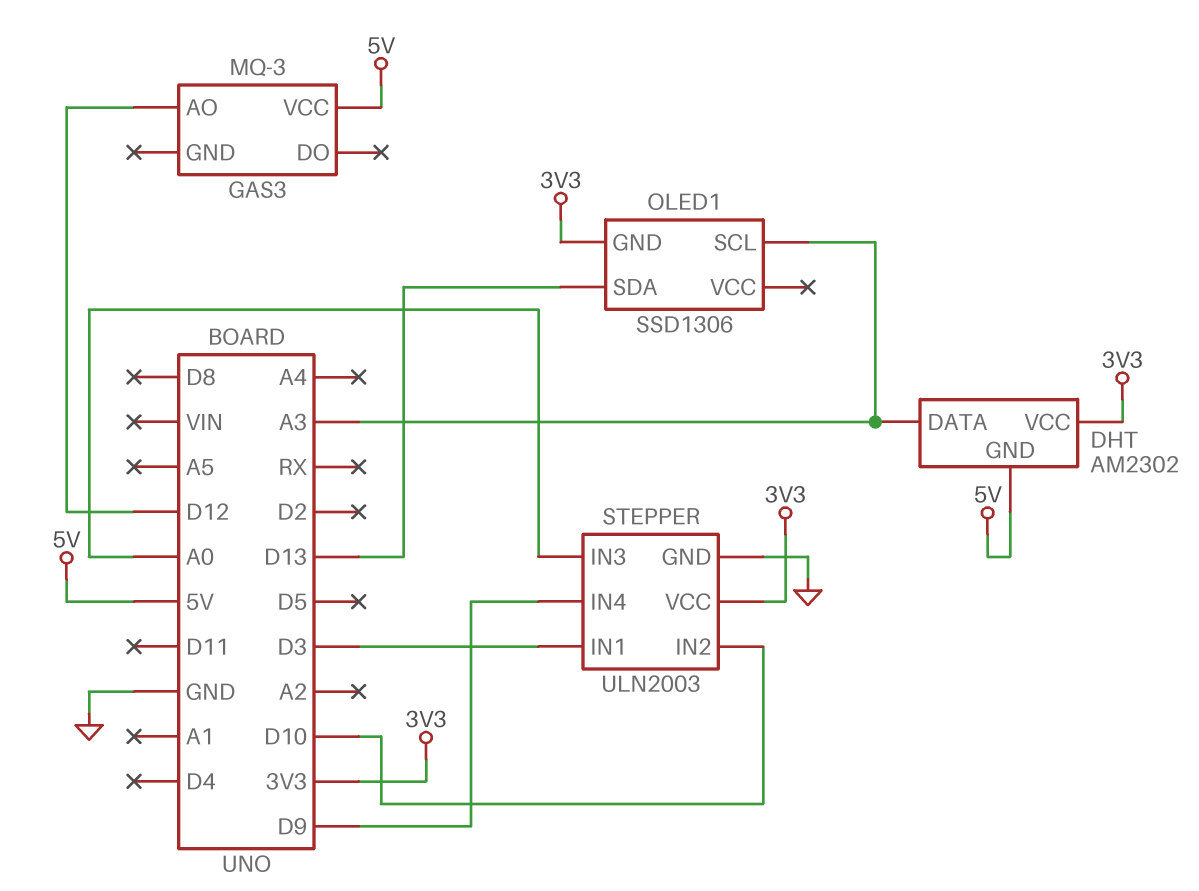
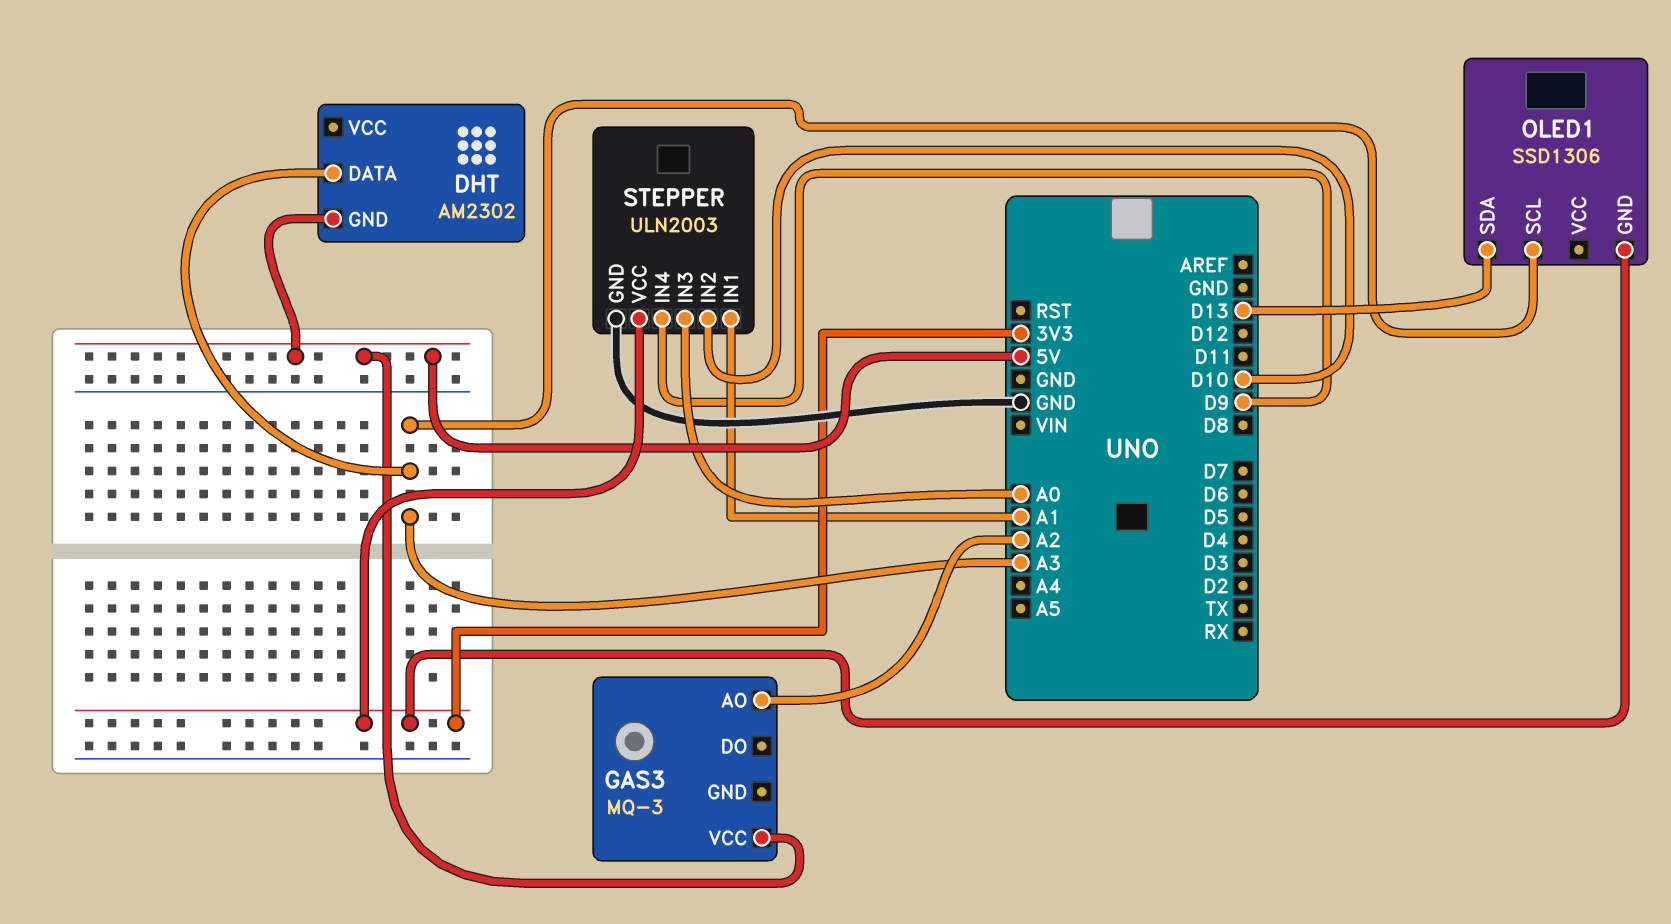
DHT pin VCC: 3V3 -> none
GAS3 pin AO: D12 -> A2
STEPPER pin IN1: D3 -> A1

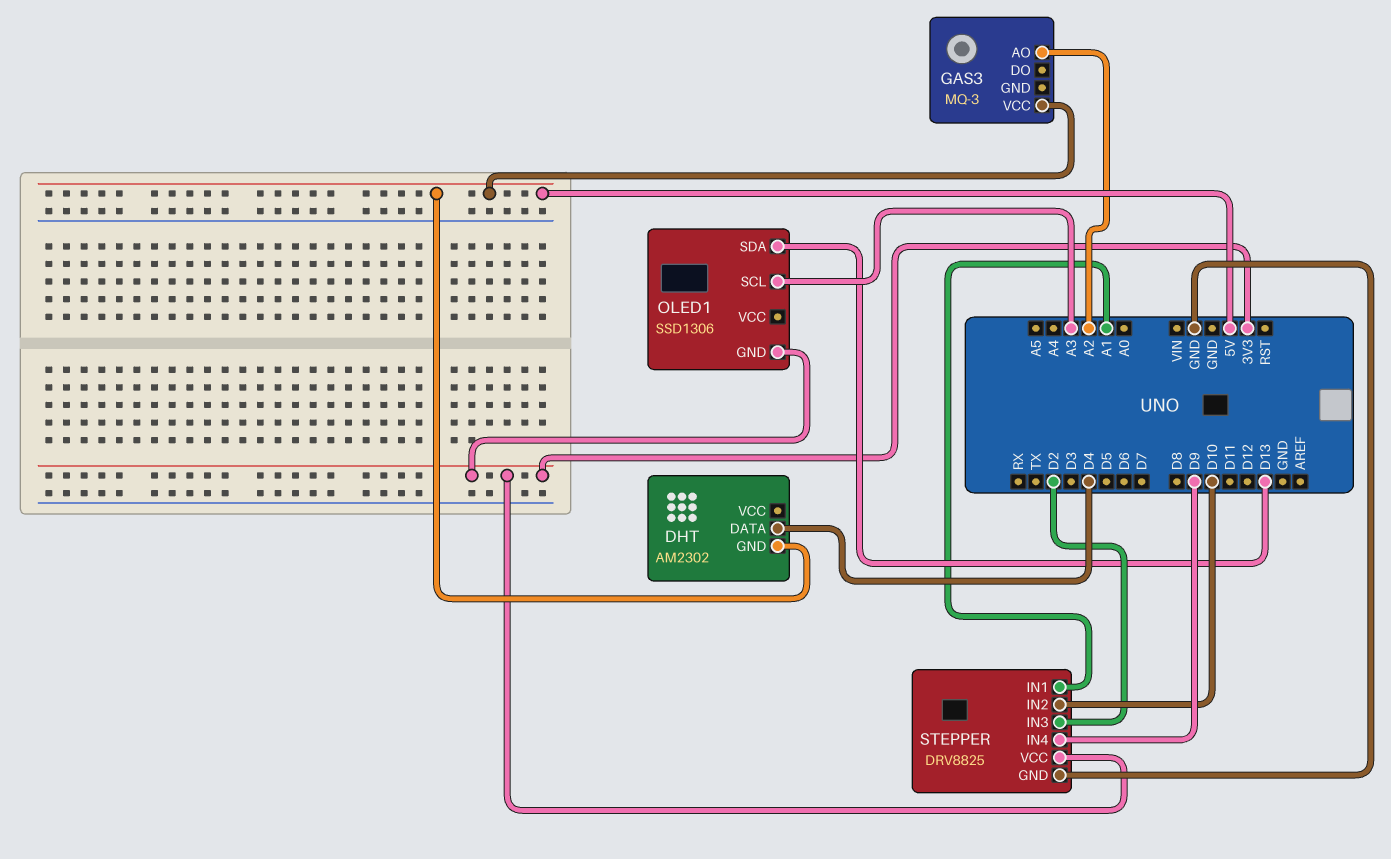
DHT pin DATA: A3 -> D4
STEPPER: ULN2003 -> DRV8825
STEPPER pin IN3: A0 -> D2

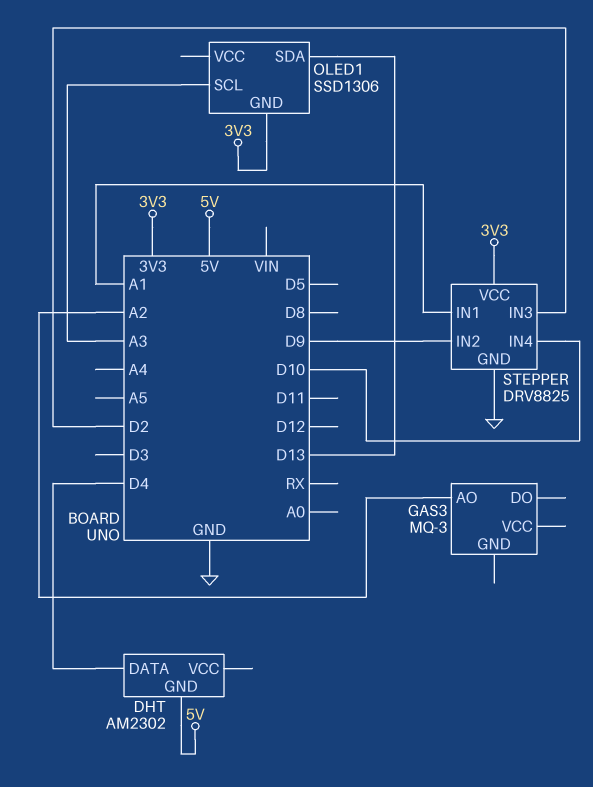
GAS3 pin VCC: 5V -> none
STEPPER pin IN2: D10 -> D9
STEPPER pin IN4: D9 -> D10

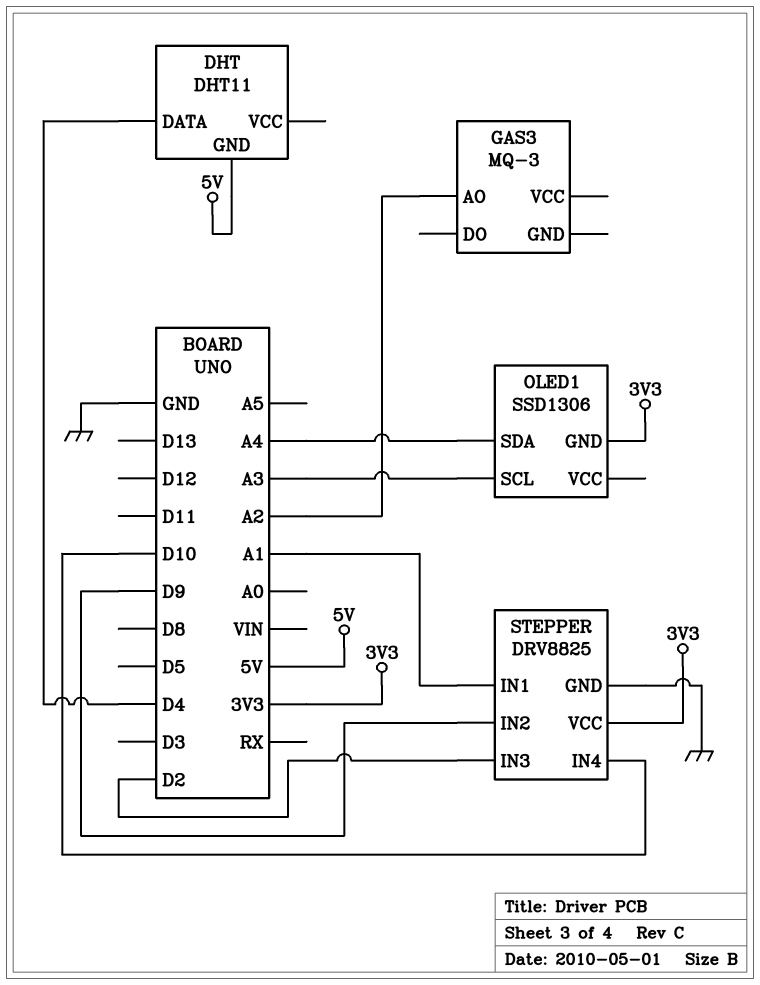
DHT: AM2302 -> DHT11
OLED1 pin SDA: D13 -> A4

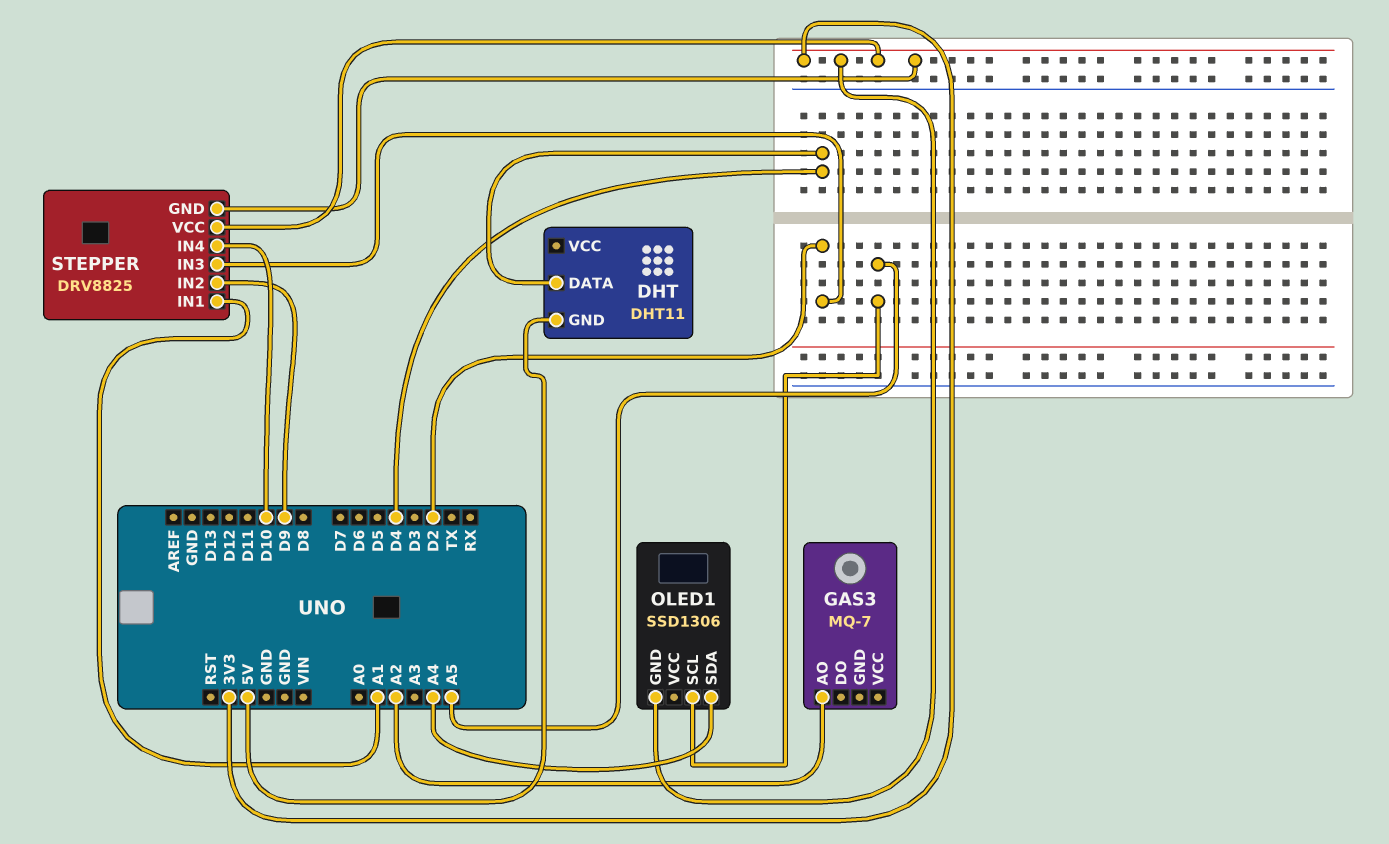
GAS3: MQ-3 -> MQ-7
OLED1 pin SCL: A3 -> A5
STEPPER pin GND: GND -> 3V3

